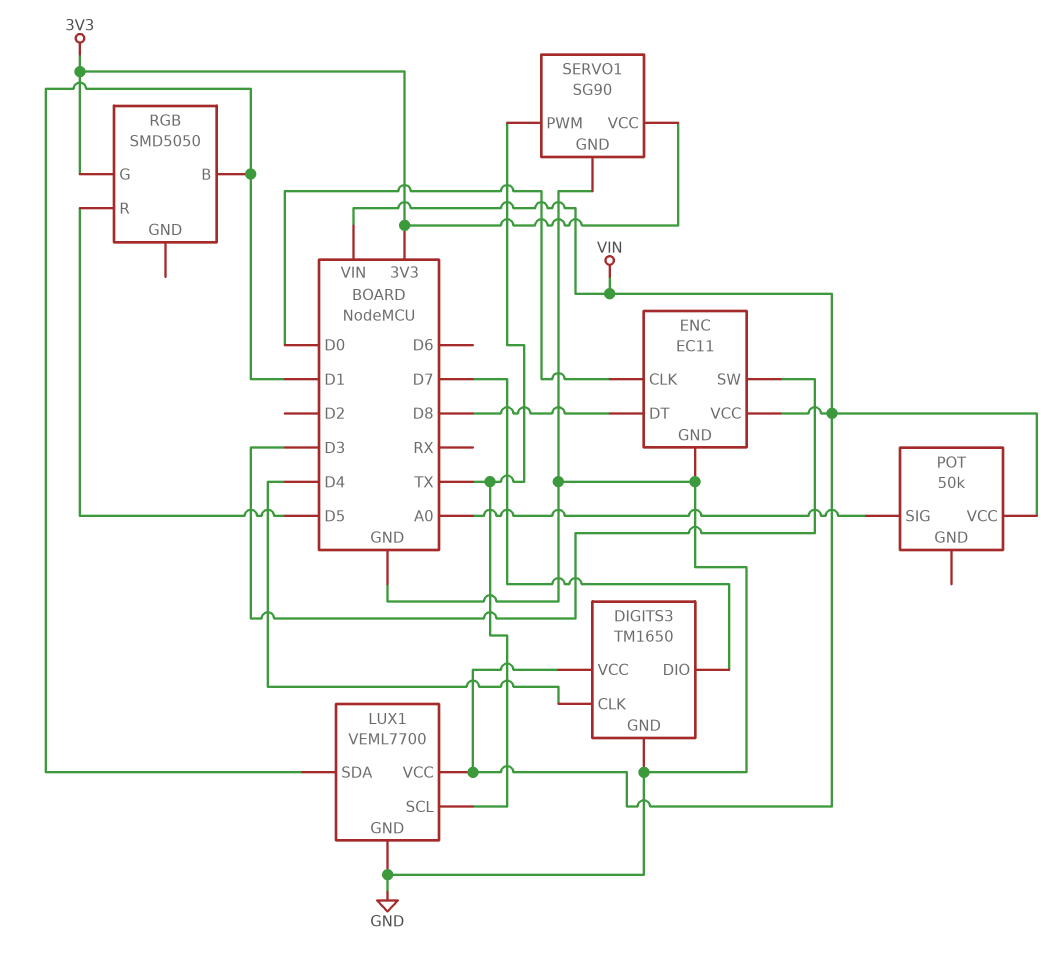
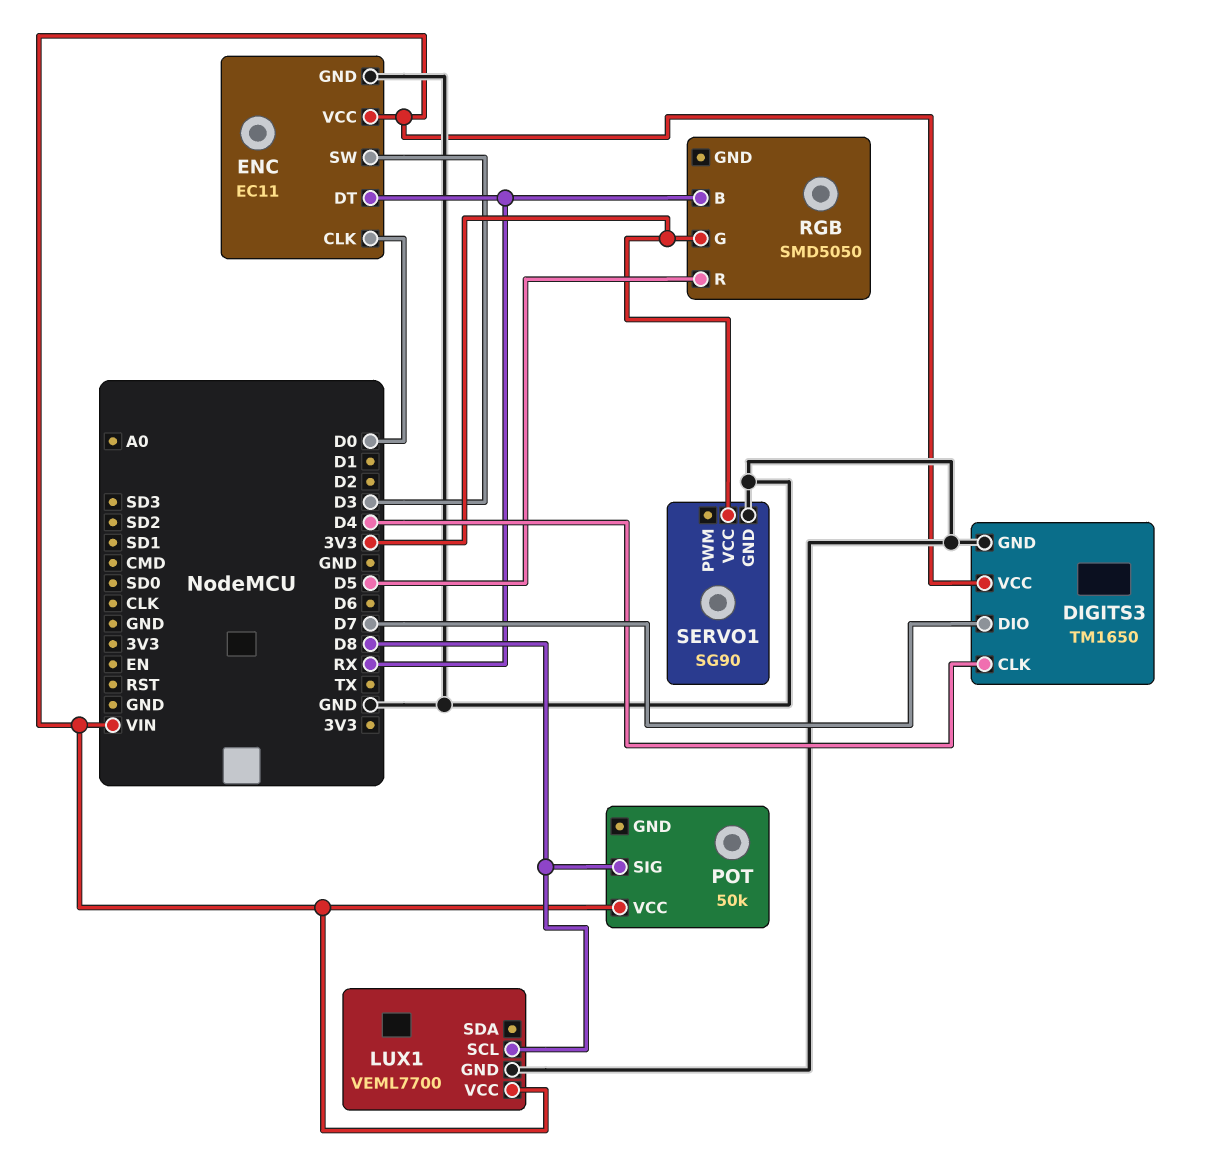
ENC pin DT: D8 -> RX
LUX1 pin SCL: TX -> D8
LUX1 pin SDA: D1 -> none
POT pin SIG: A0 -> D8
RGB pin B: D1 -> RX
SERVO1 pin PWM: TX -> none

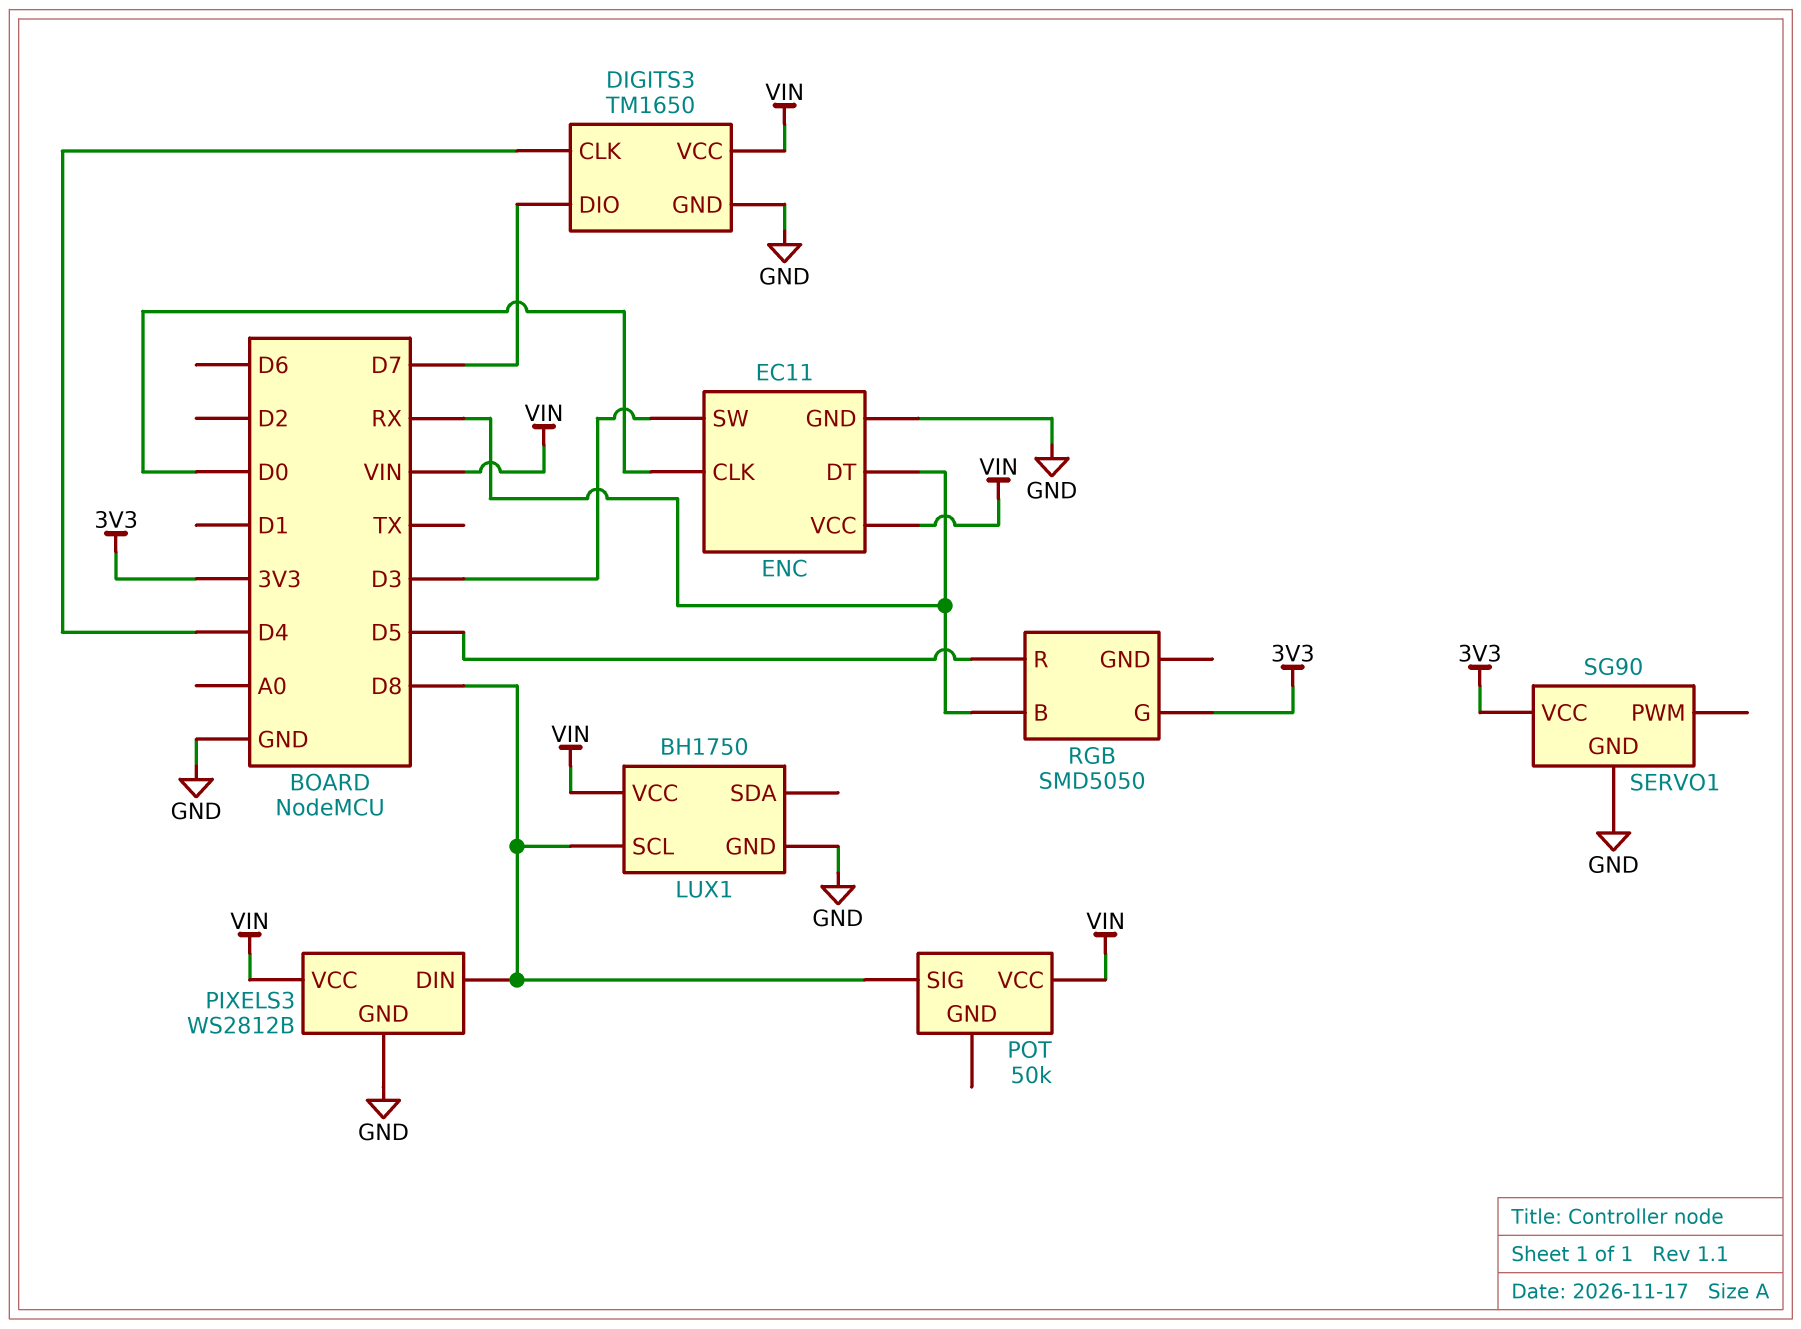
LUX1: VEML7700 -> BH1750
PIXELS3: none -> WS2812B
PIXELS3 pin DIN: none -> D8
PIXELS3 pin GND: none -> GND
PIXELS3 pin VCC: none -> VIN

